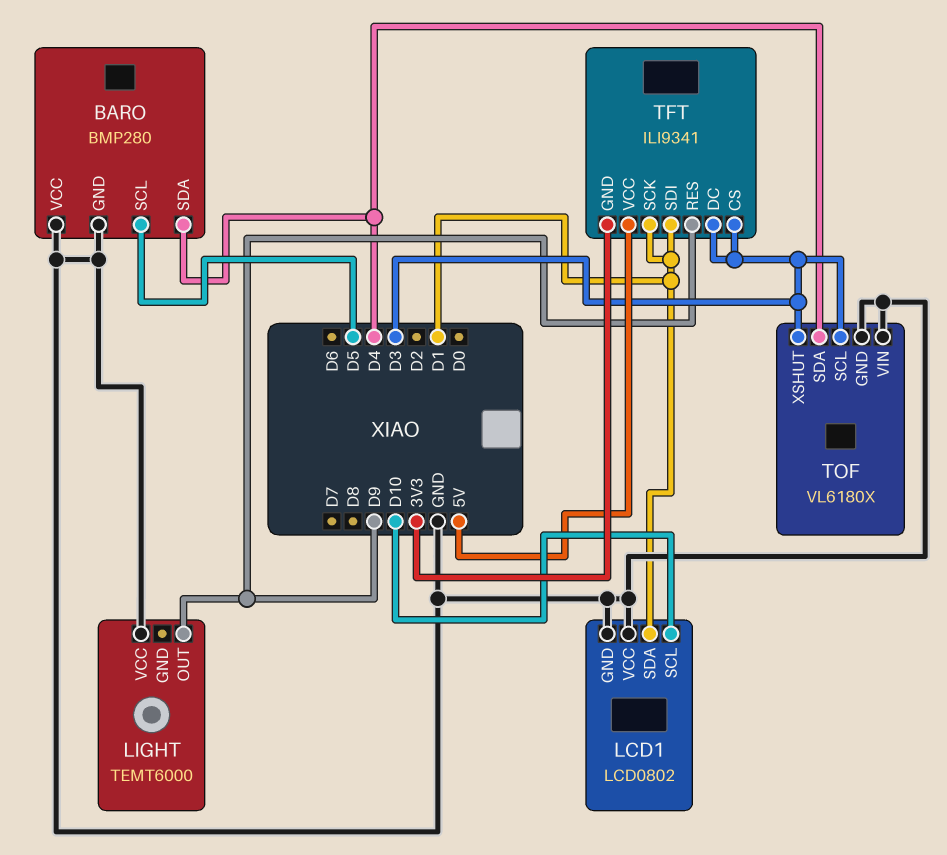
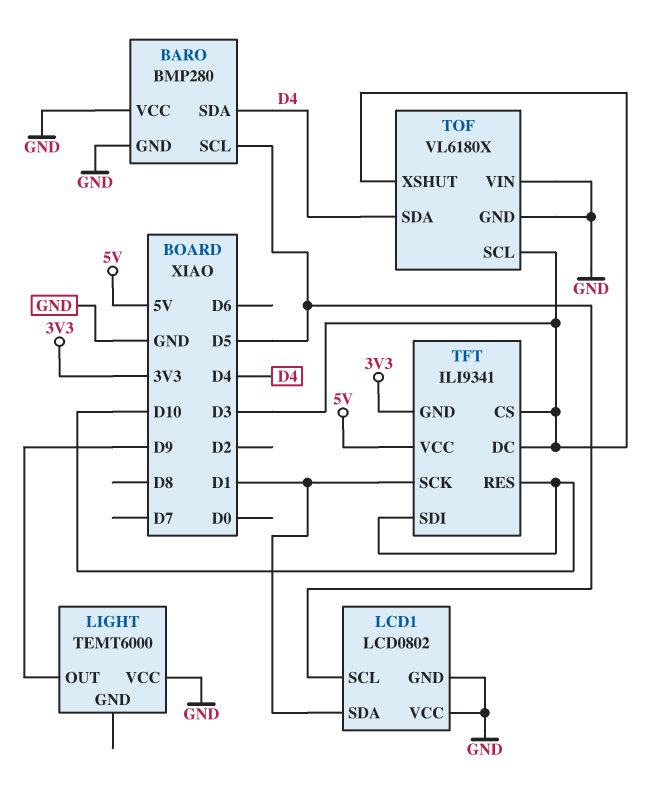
LCD1 pin SCL: D10 -> D5
TFT pin RES: D9 -> D10
TFT pin SDI: D1 -> D10

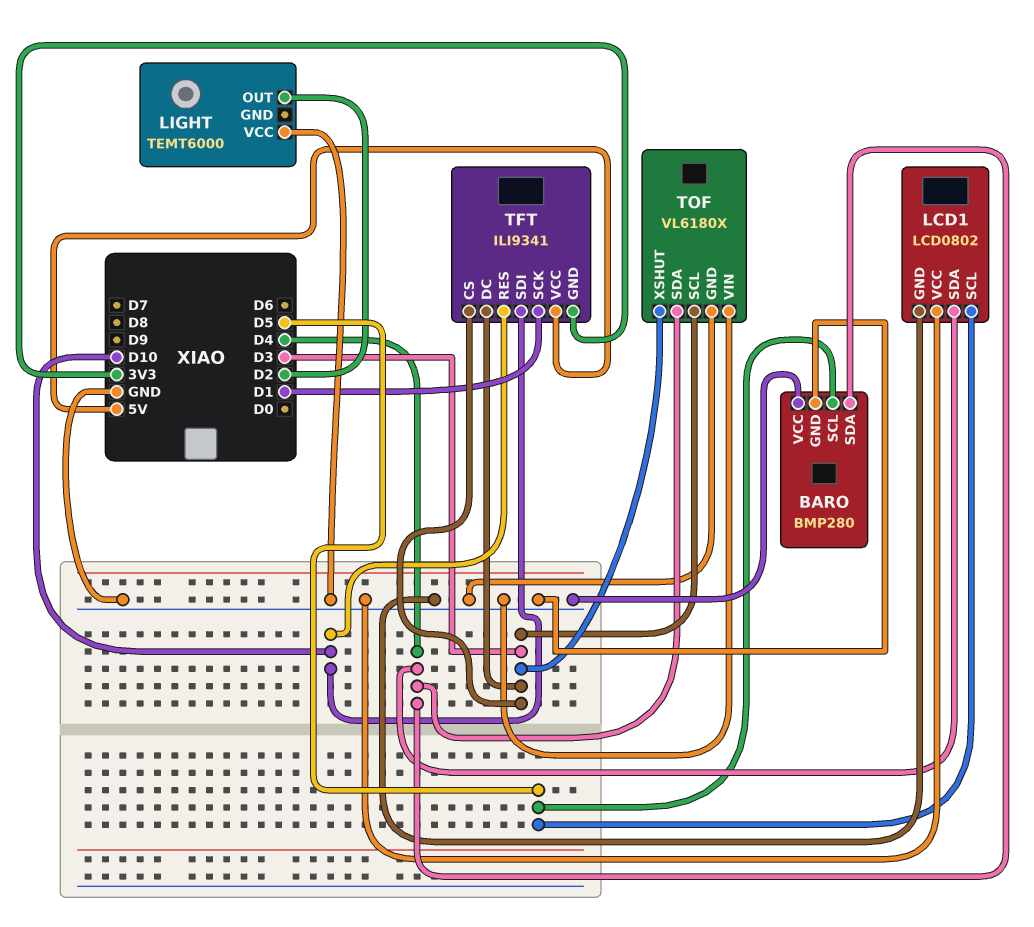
LCD1 pin SDA: D1 -> D4
LIGHT pin OUT: D9 -> D2

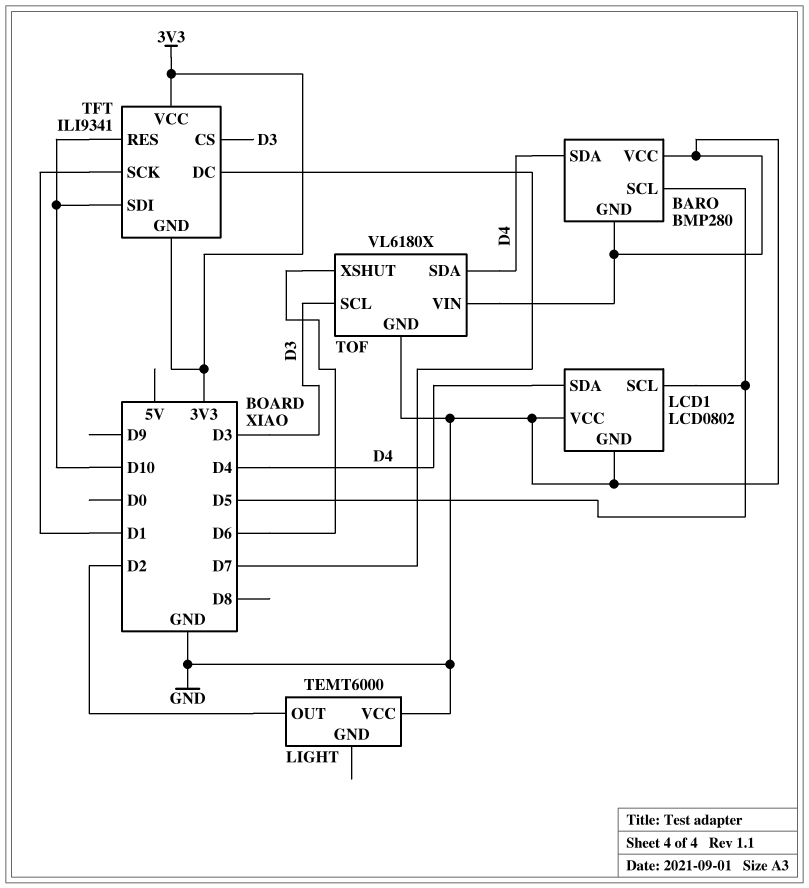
TFT pin DC: D3 -> D7
TFT pin VCC: 5V -> 3V3
TOF pin XSHUT: D3 -> D6

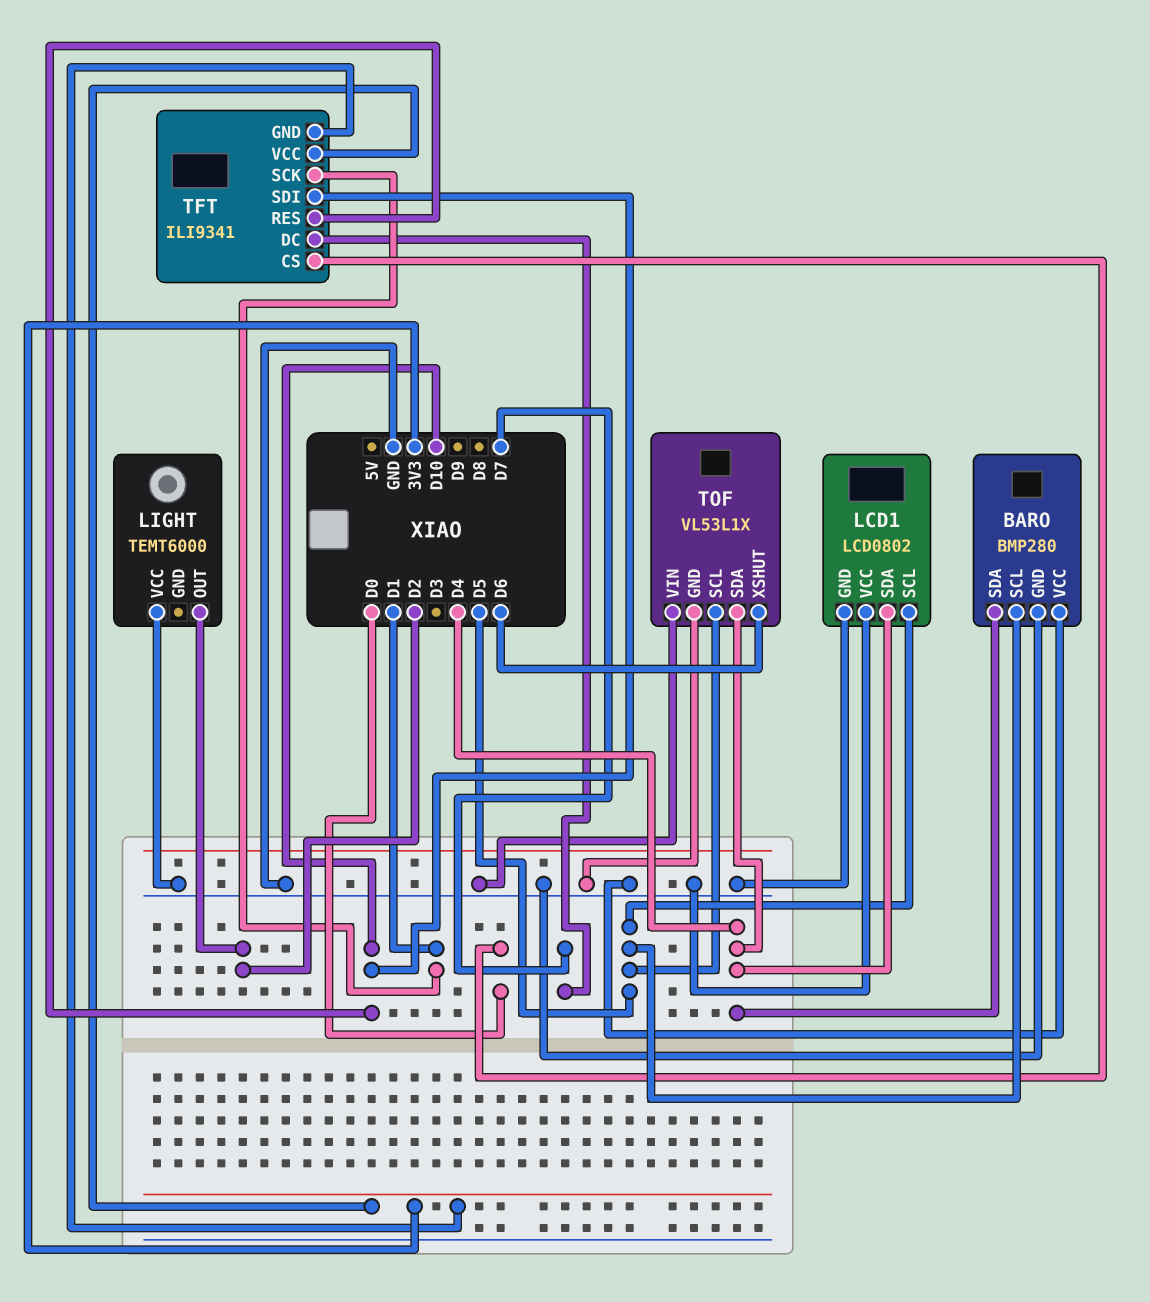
TFT pin CS: D3 -> D0
TOF: VL6180X -> VL53L1X
TOF pin SCL: D3 -> D5

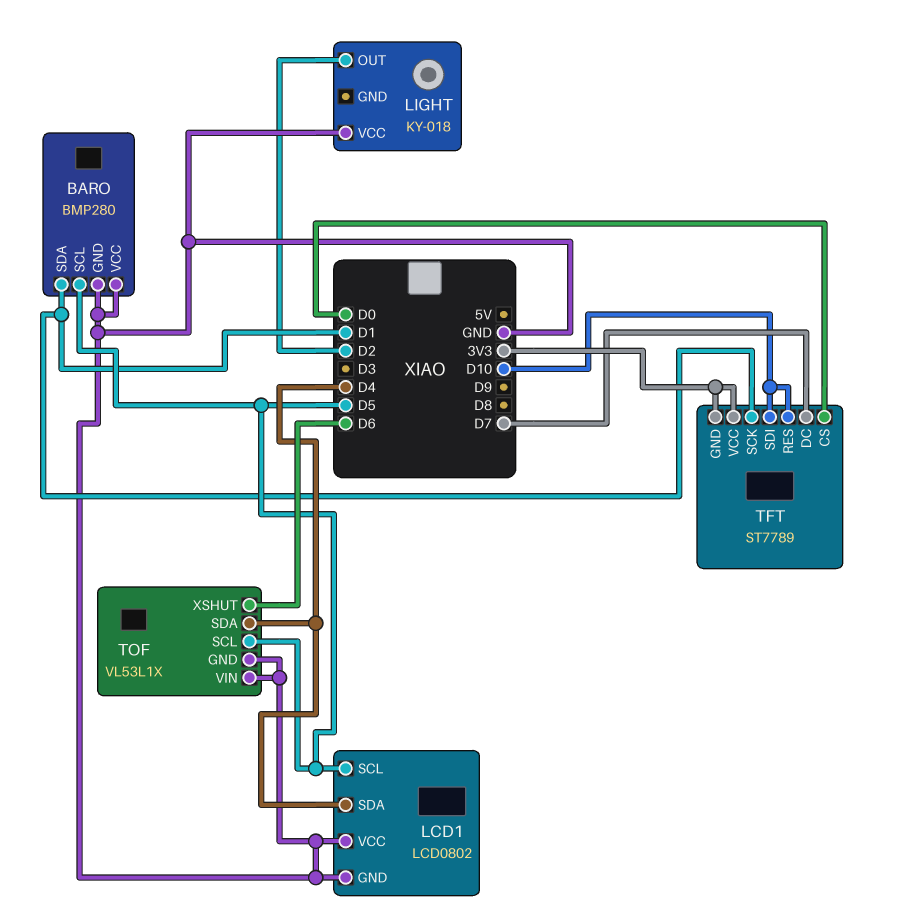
BARO pin SDA: D4 -> D1
LIGHT: TEMT6000 -> KY-018
TFT: ILI9341 -> ST7789

